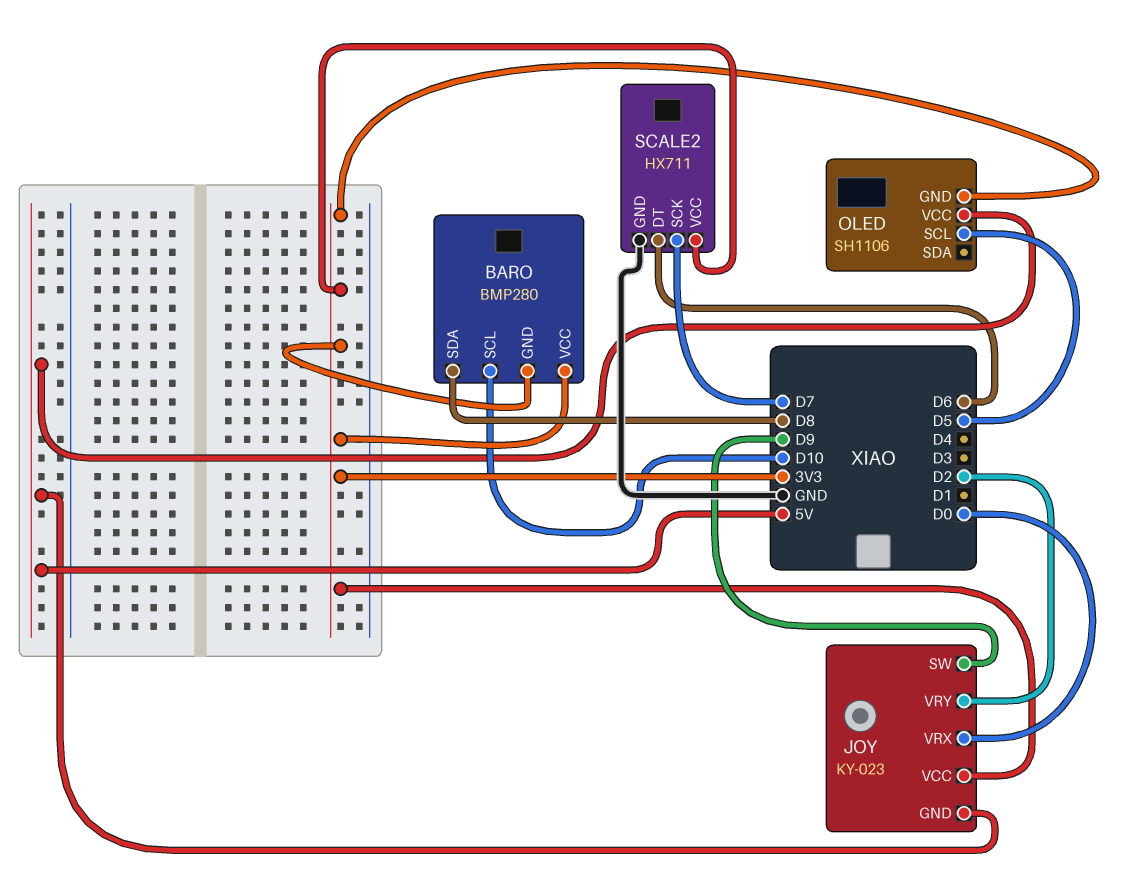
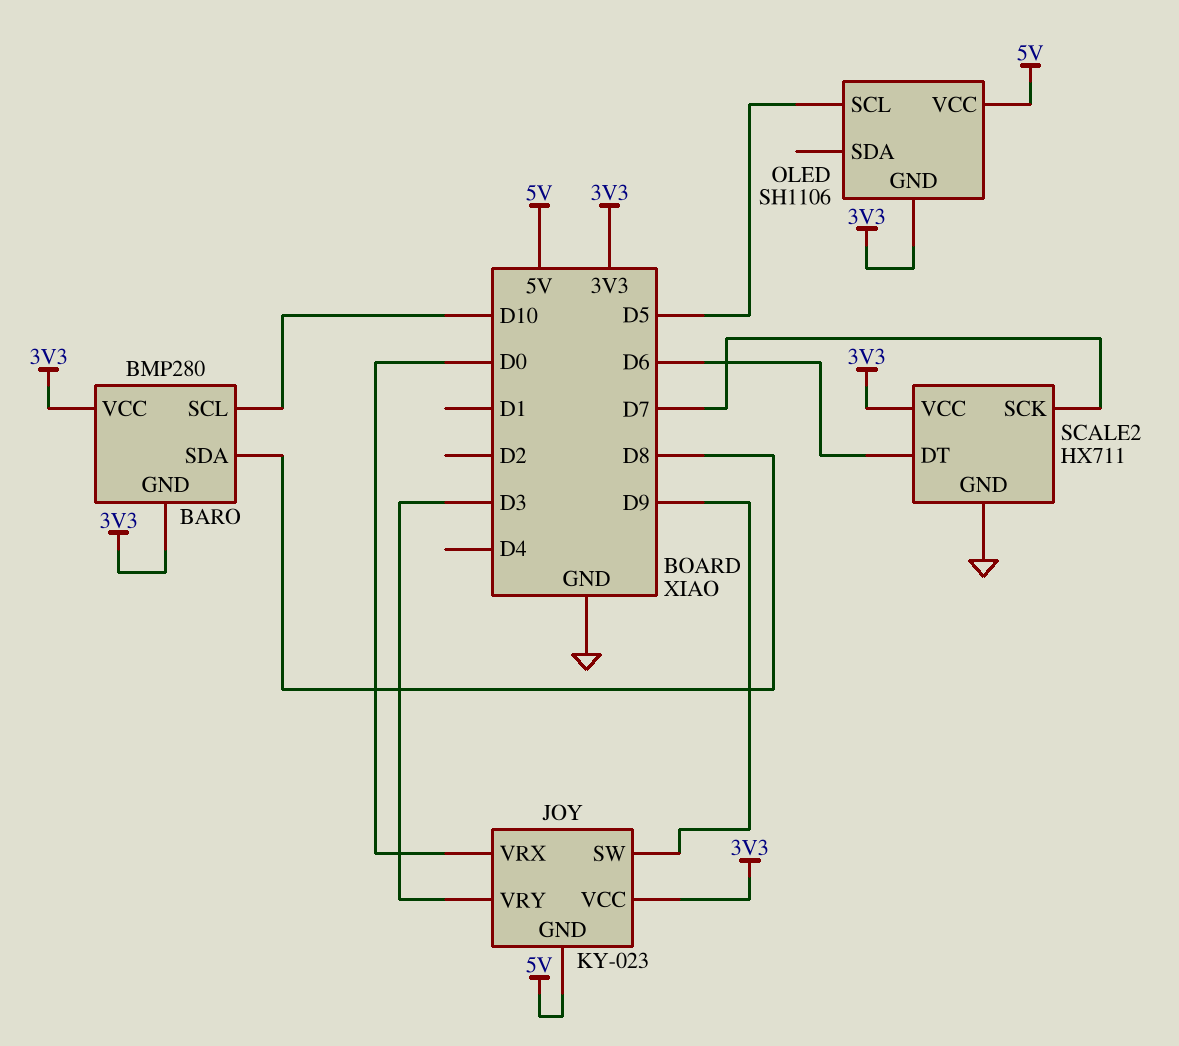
JOY pin VRY: D2 -> D3

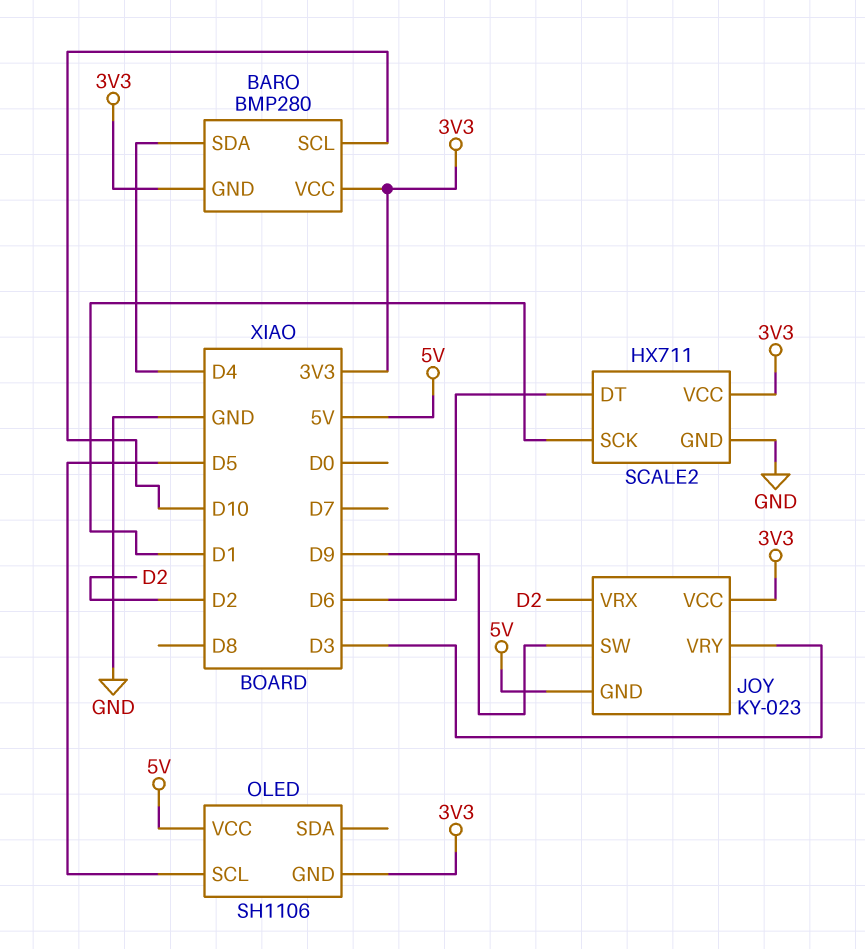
BARO pin SDA: D8 -> D4
JOY pin VRX: D0 -> D2
SCALE2 pin SCK: D7 -> D1

